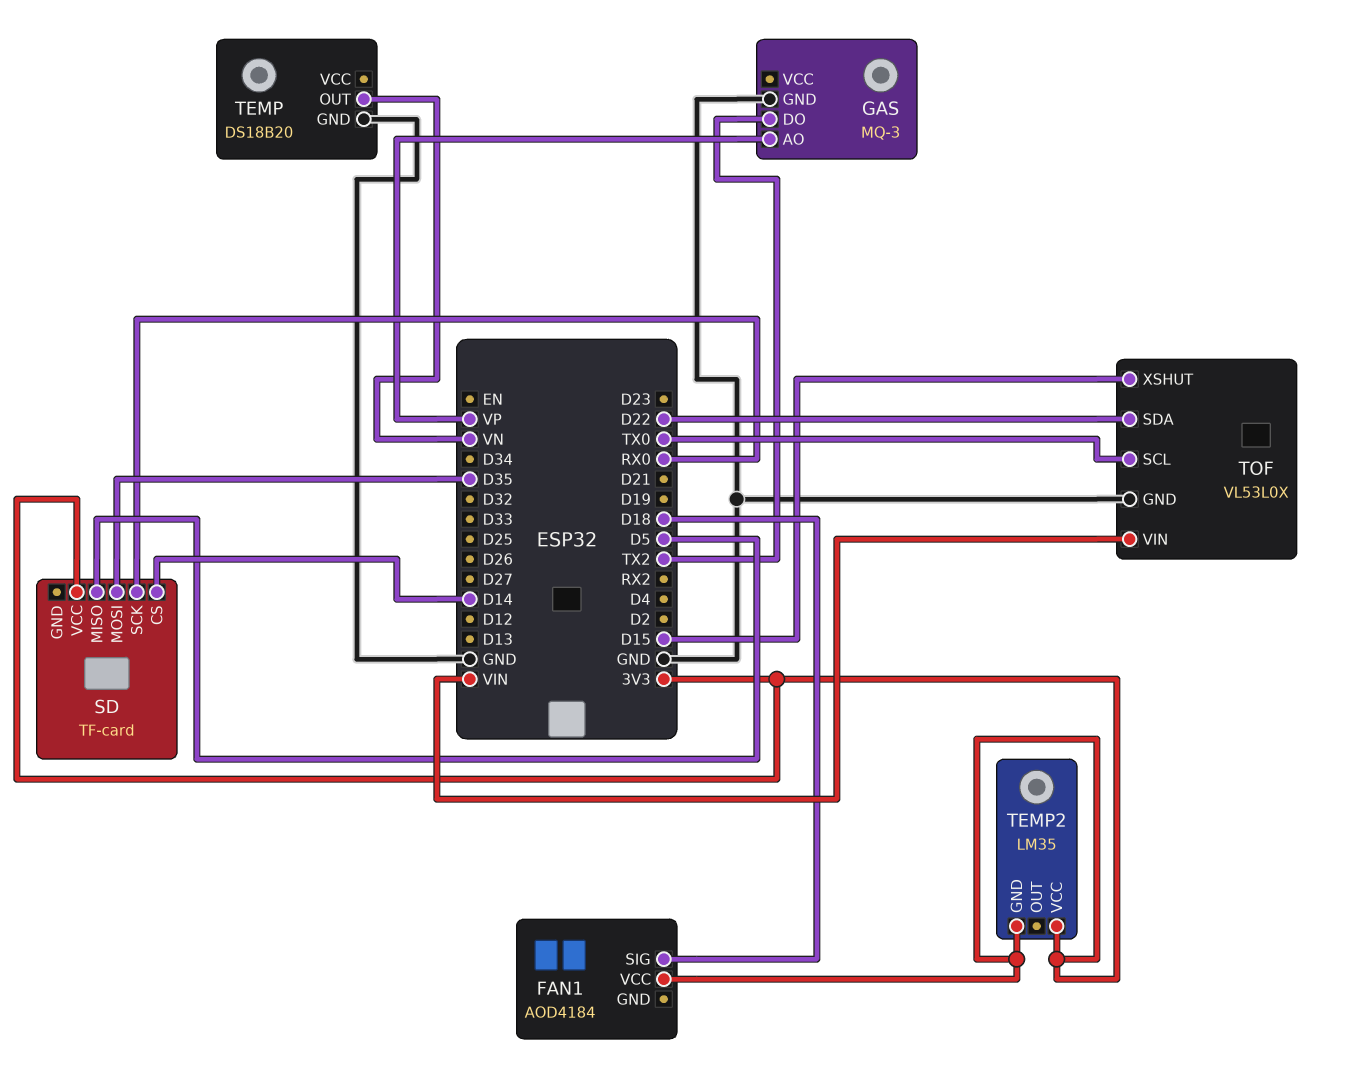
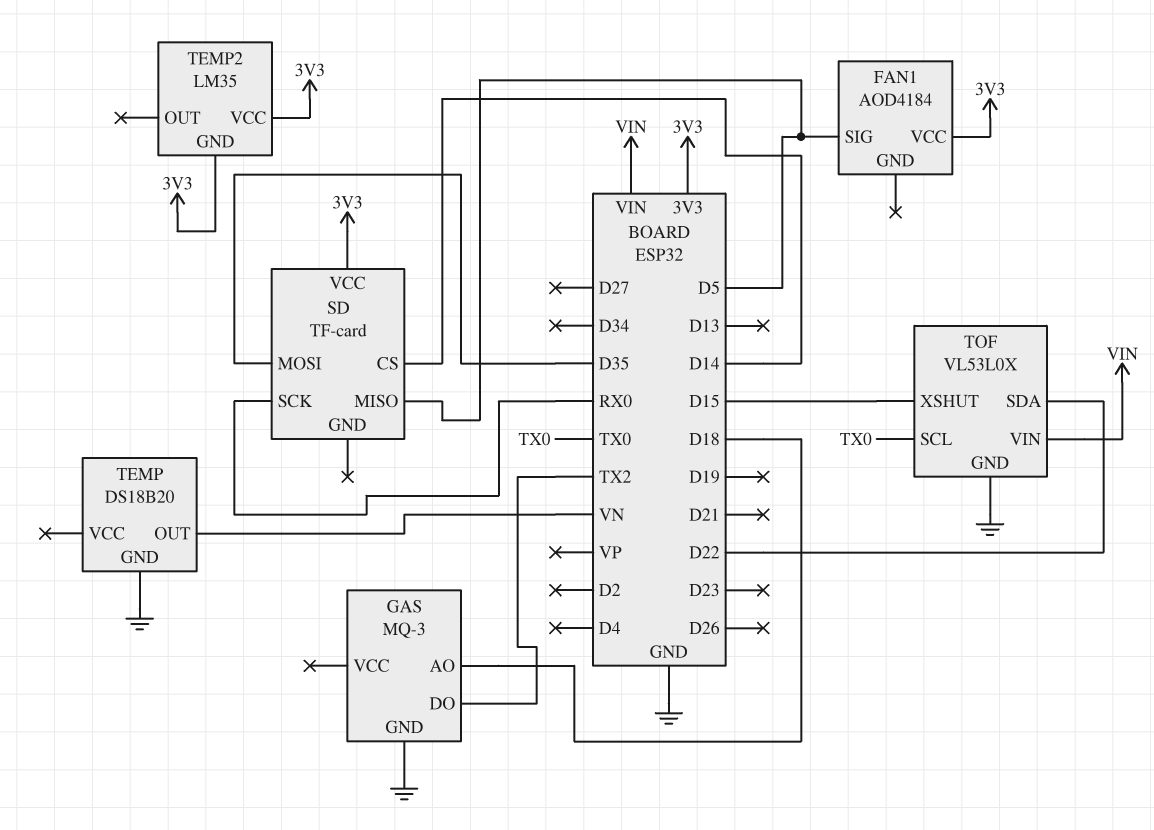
FAN1 pin SIG: D18 -> D5
GAS pin AO: VP -> D18

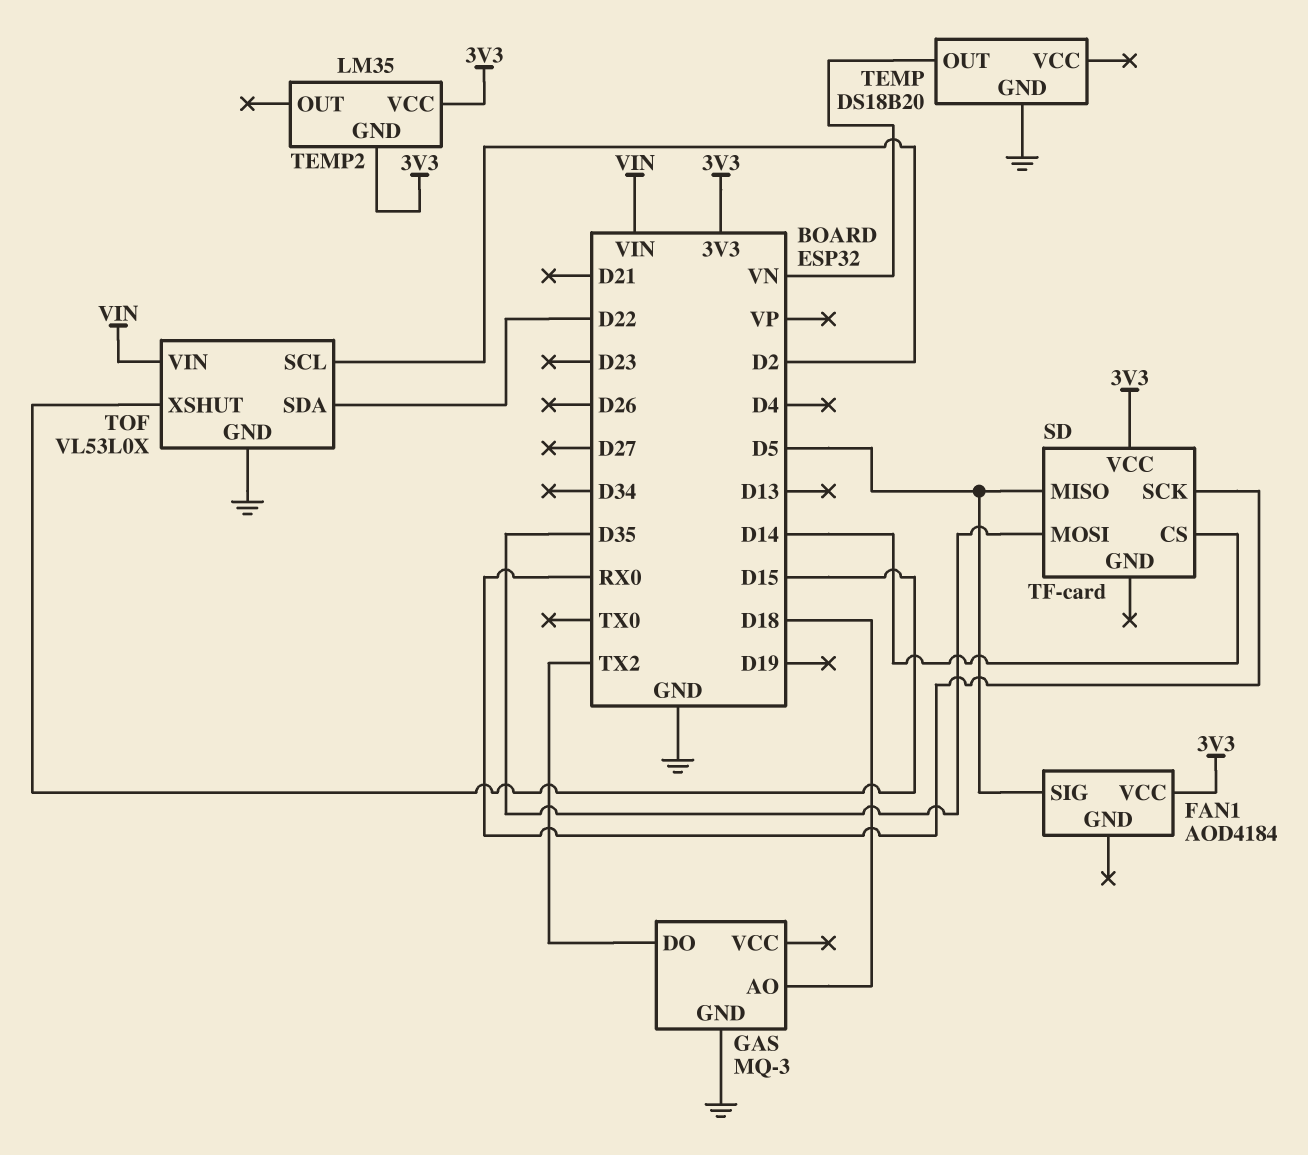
TOF pin SCL: TX0 -> D2

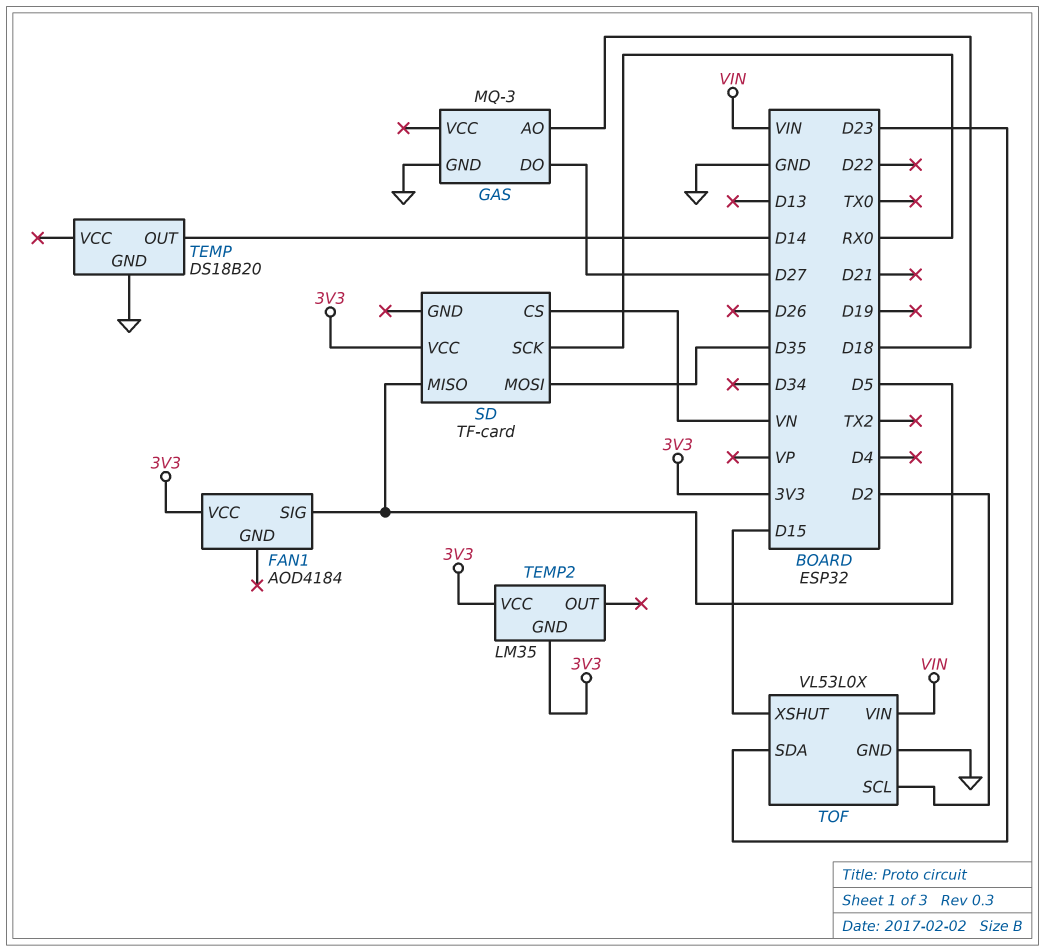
GAS pin DO: TX2 -> D27
SD pin CS: D14 -> VN
TEMP pin OUT: VN -> D14
TOF pin SDA: D22 -> D23

